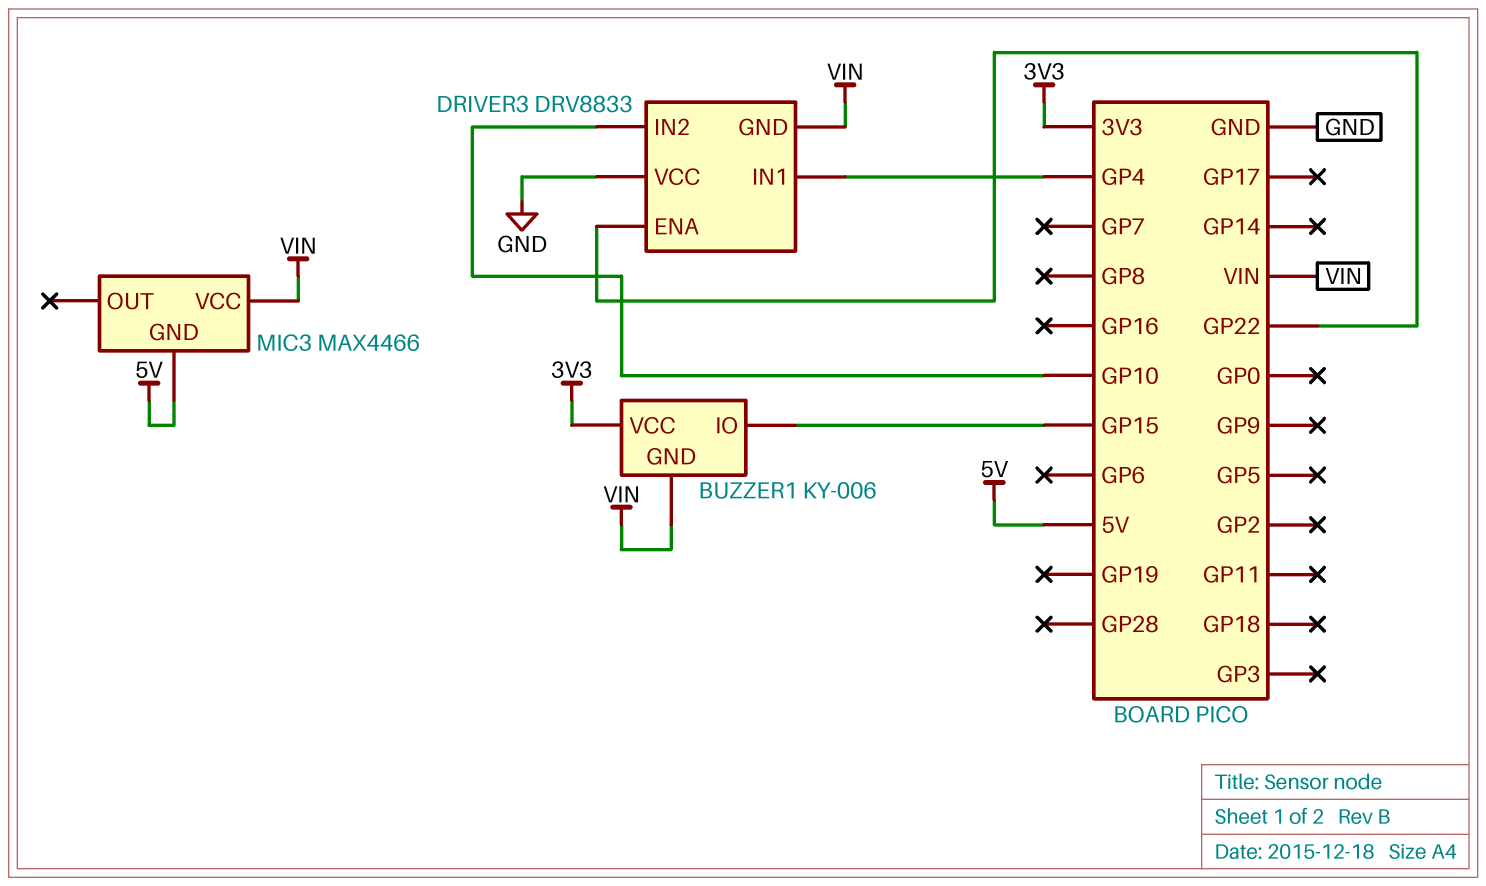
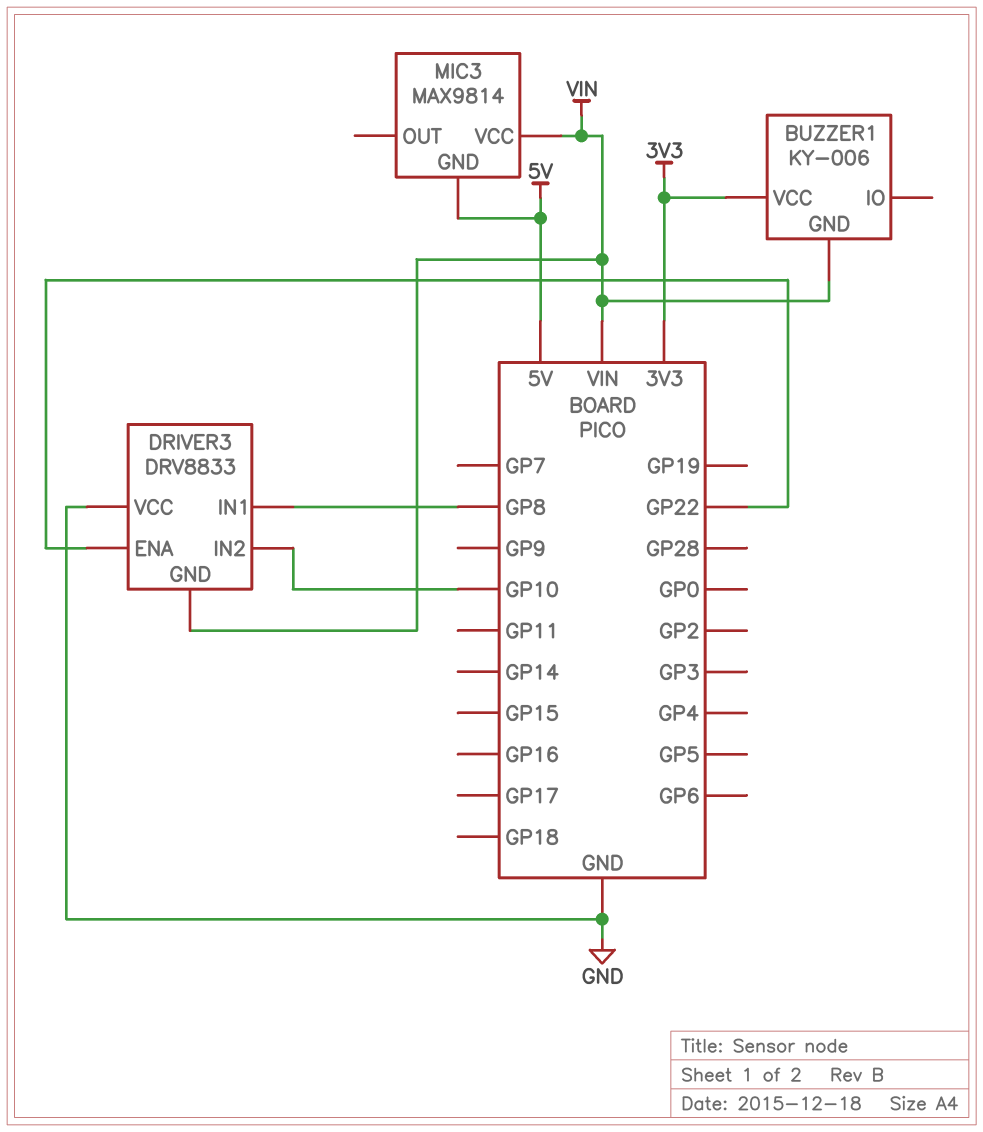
BUZZER1 pin IO: GP15 -> none
DRIVER3 pin IN1: GP4 -> GP8
MIC3: MAX4466 -> MAX9814

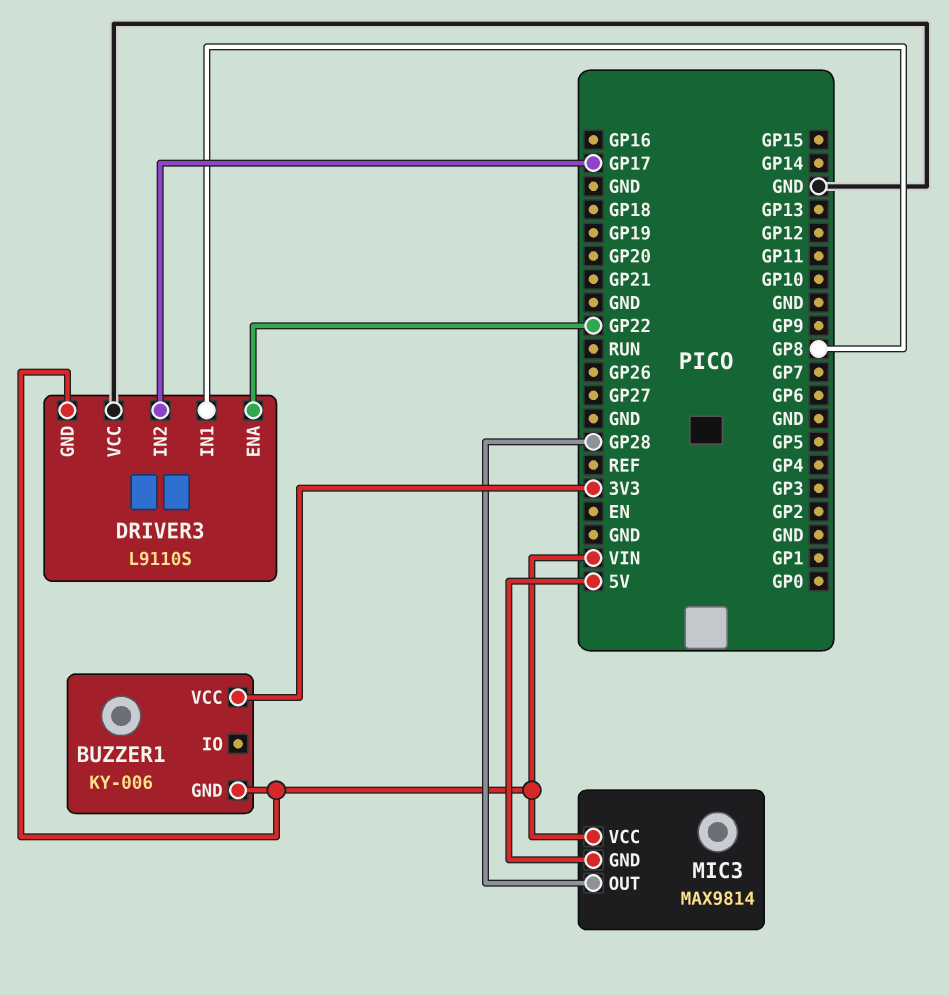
DRIVER3: DRV8833 -> L9110S
DRIVER3 pin IN2: GP10 -> GP17
MIC3 pin OUT: none -> GP28

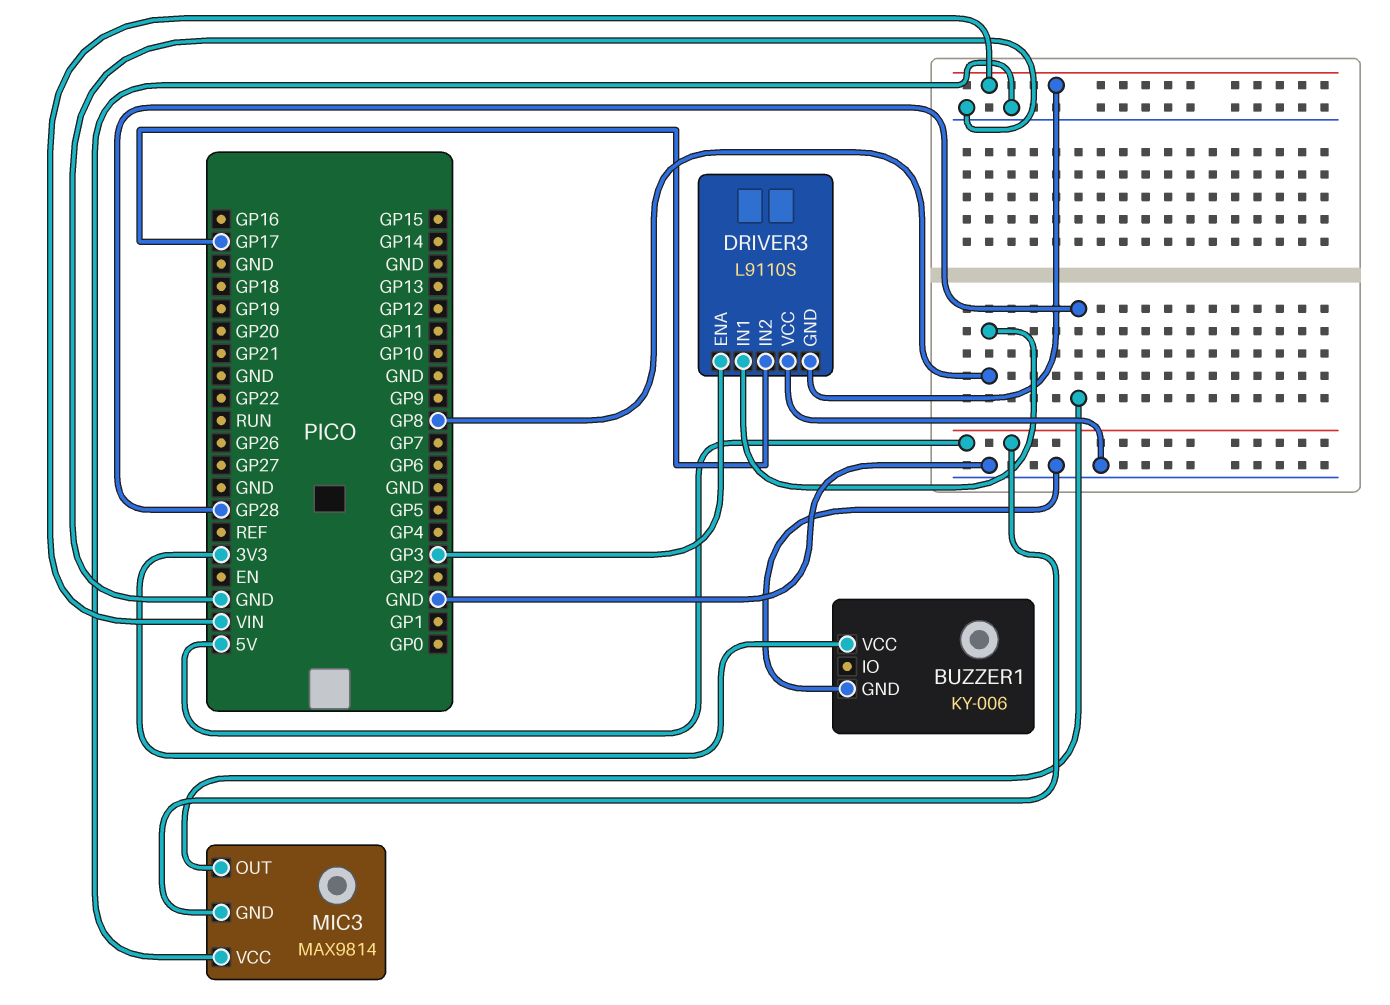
BUZZER1 pin GND: VIN -> GND
DRIVER3 pin ENA: GP22 -> GP3
MIC3 pin VCC: VIN -> GND

